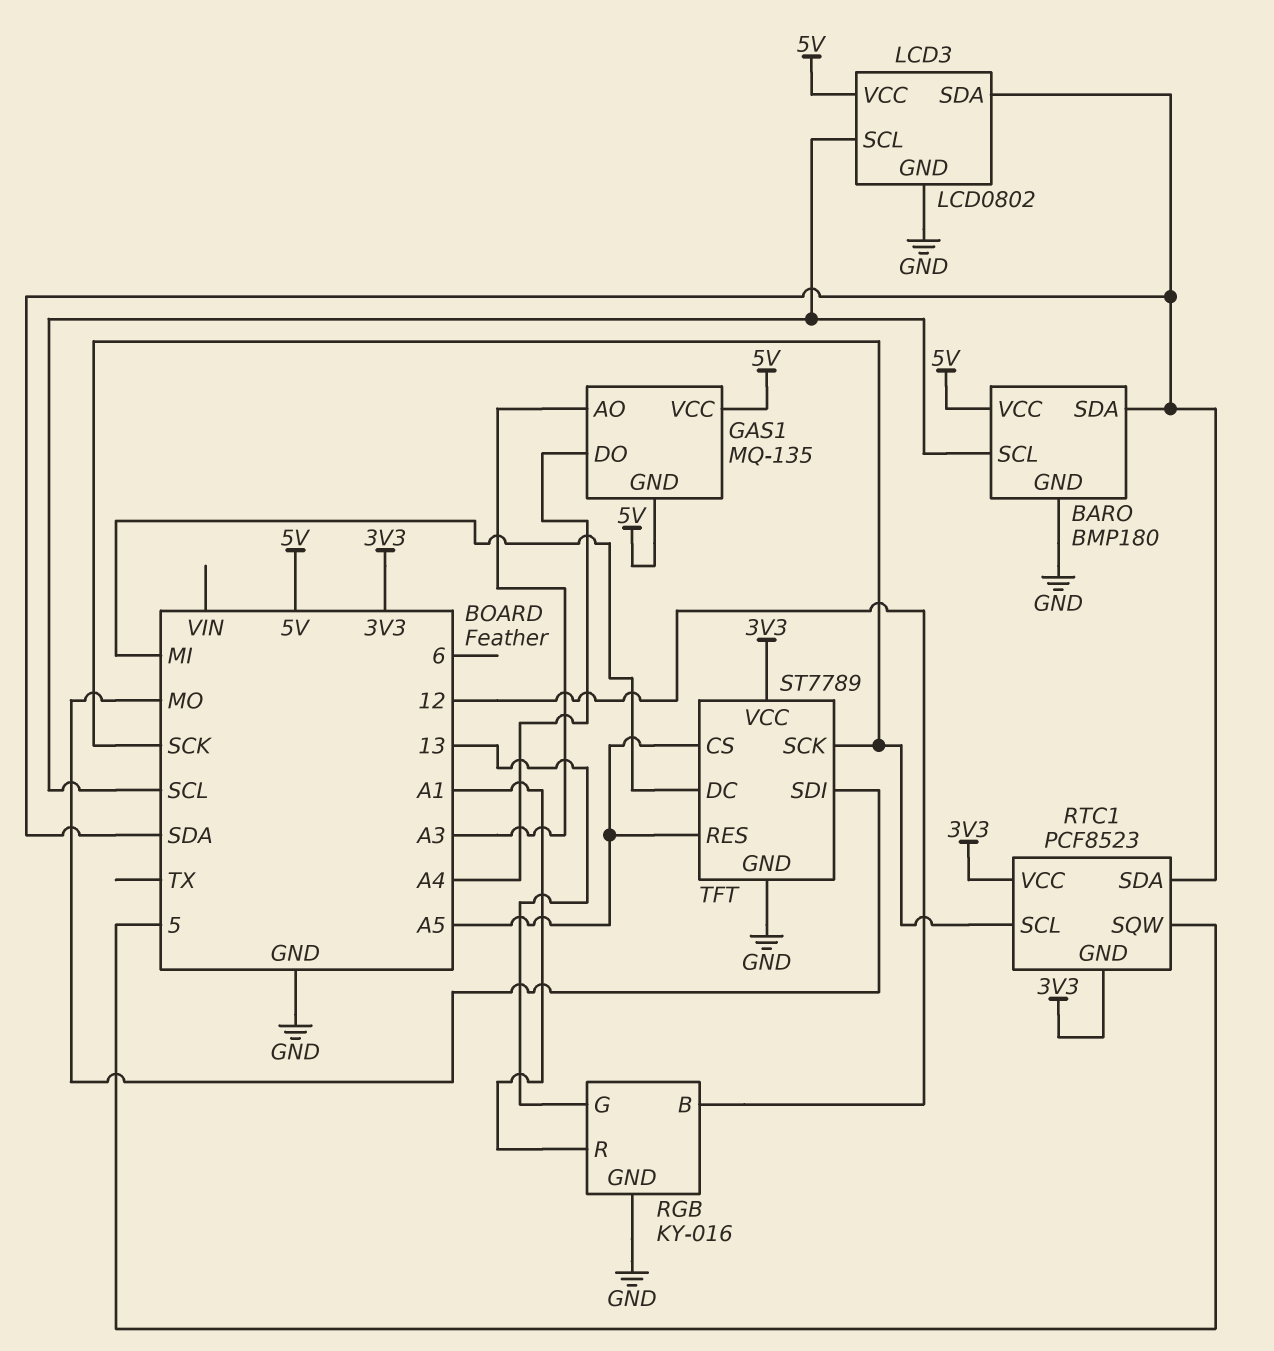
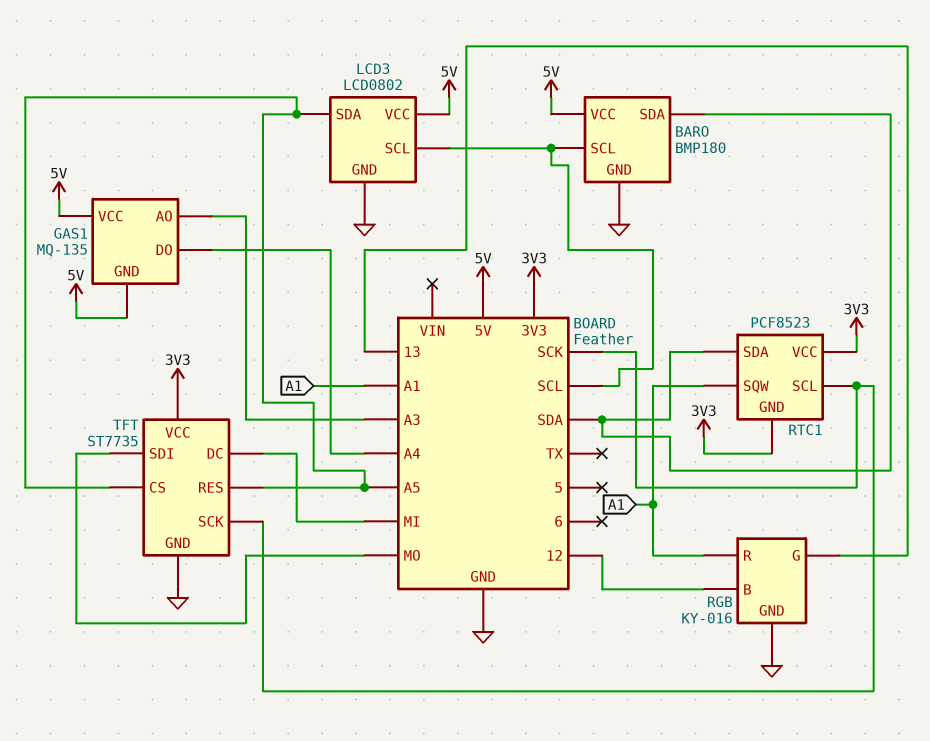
LCD3 pin SDA: SDA -> A5
RTC1 pin SQW: 5 -> A1
TFT: ST7789 -> ST7735

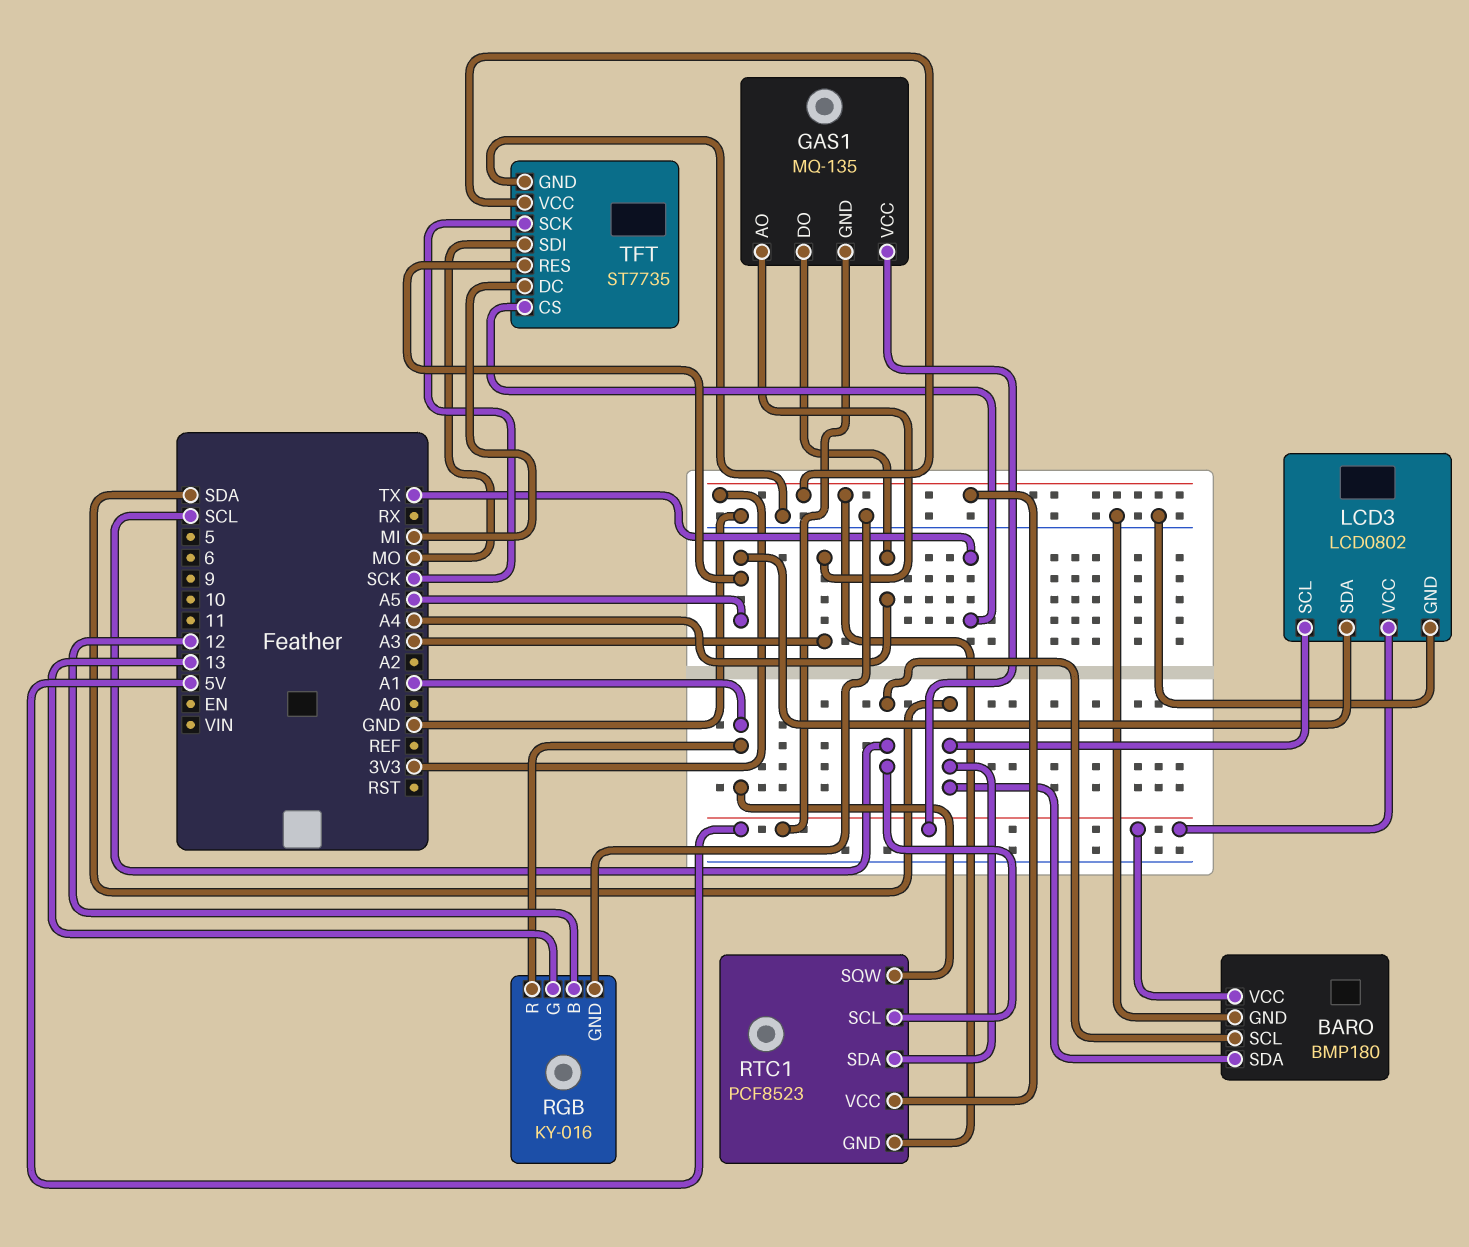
LCD3 pin SCL: SCL -> SDA
RTC1 pin SCL: SCK -> SCL
TFT pin CS: A5 -> TX

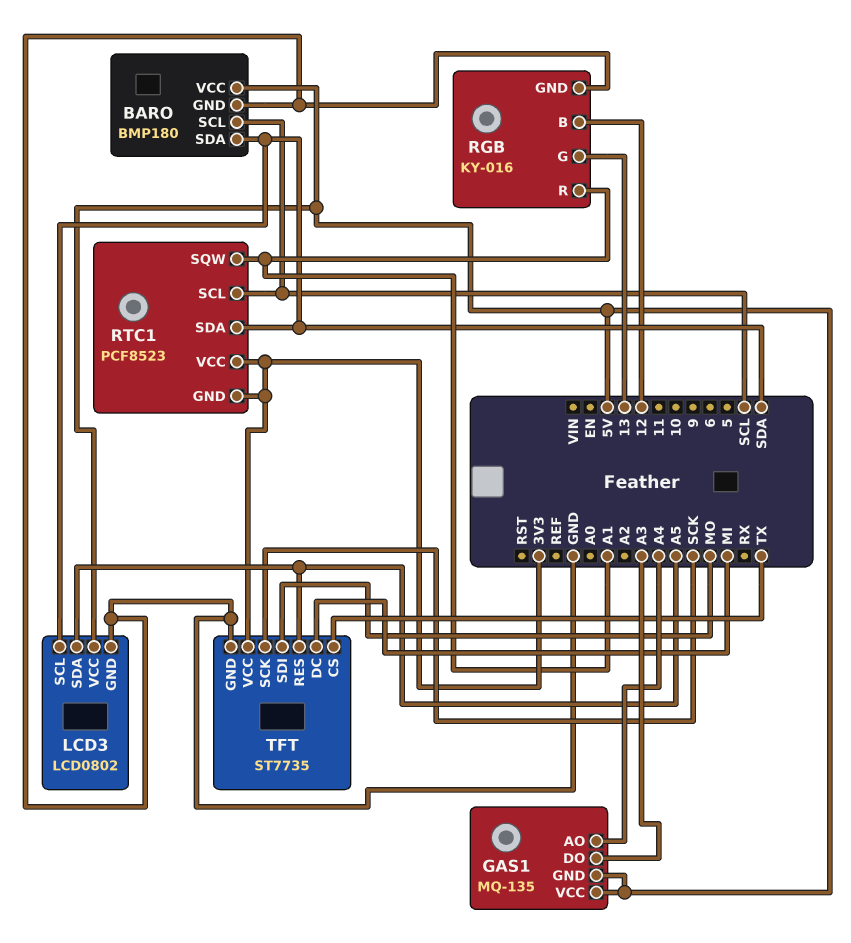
GAS1 pin AO: A3 -> A4
GAS1 pin DO: A4 -> A3

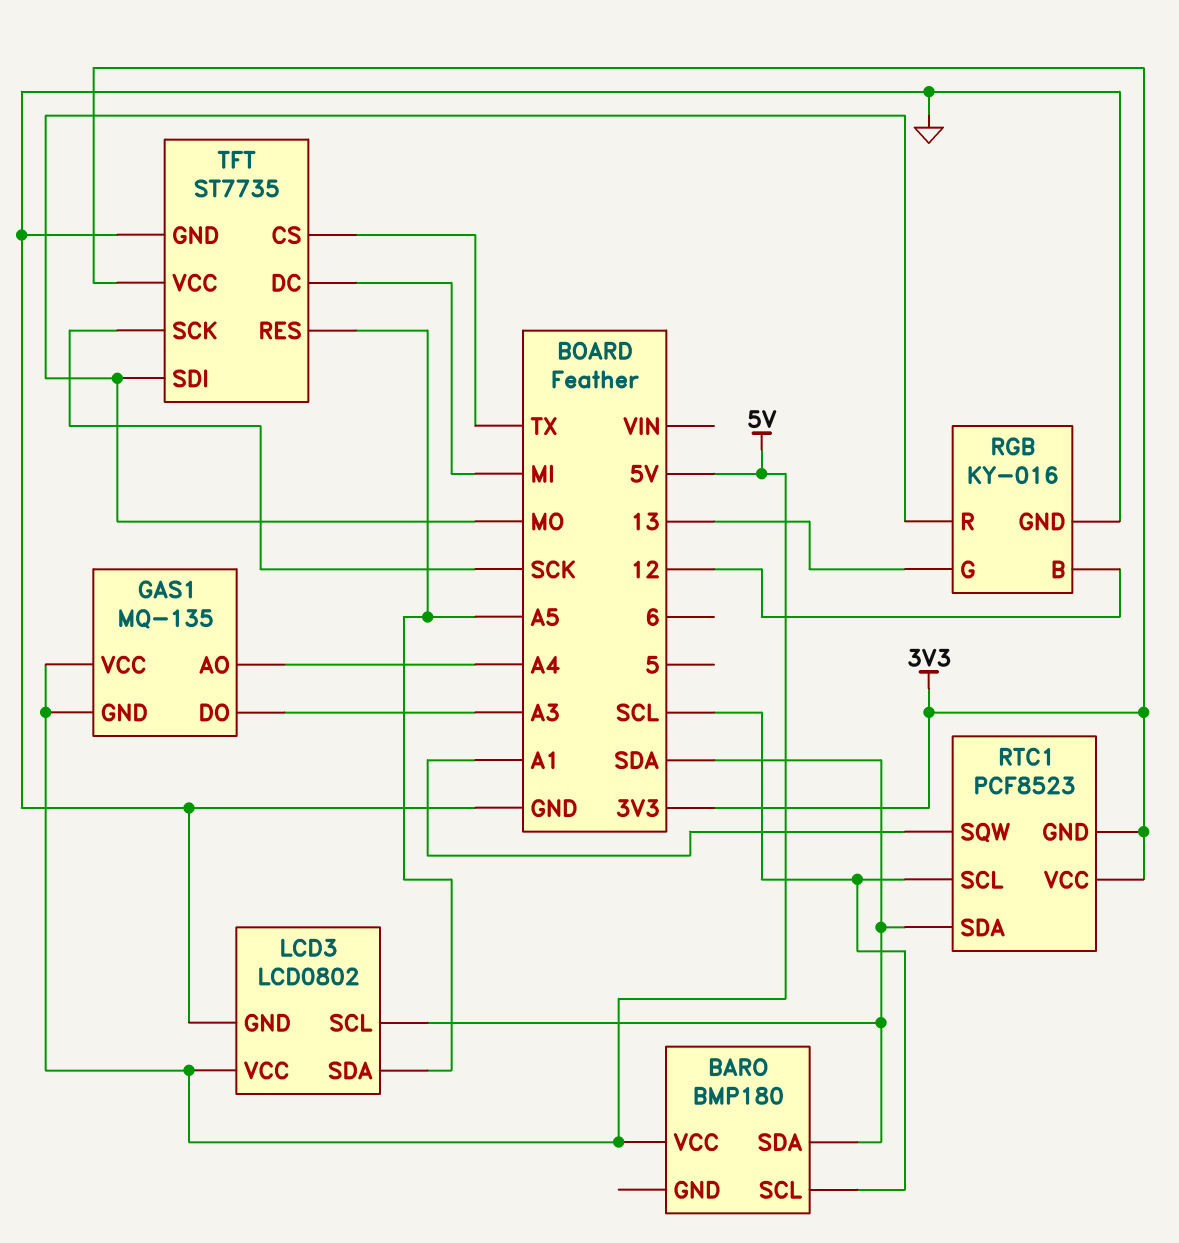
BARO pin GND: GND -> none
RGB pin R: A1 -> MO

